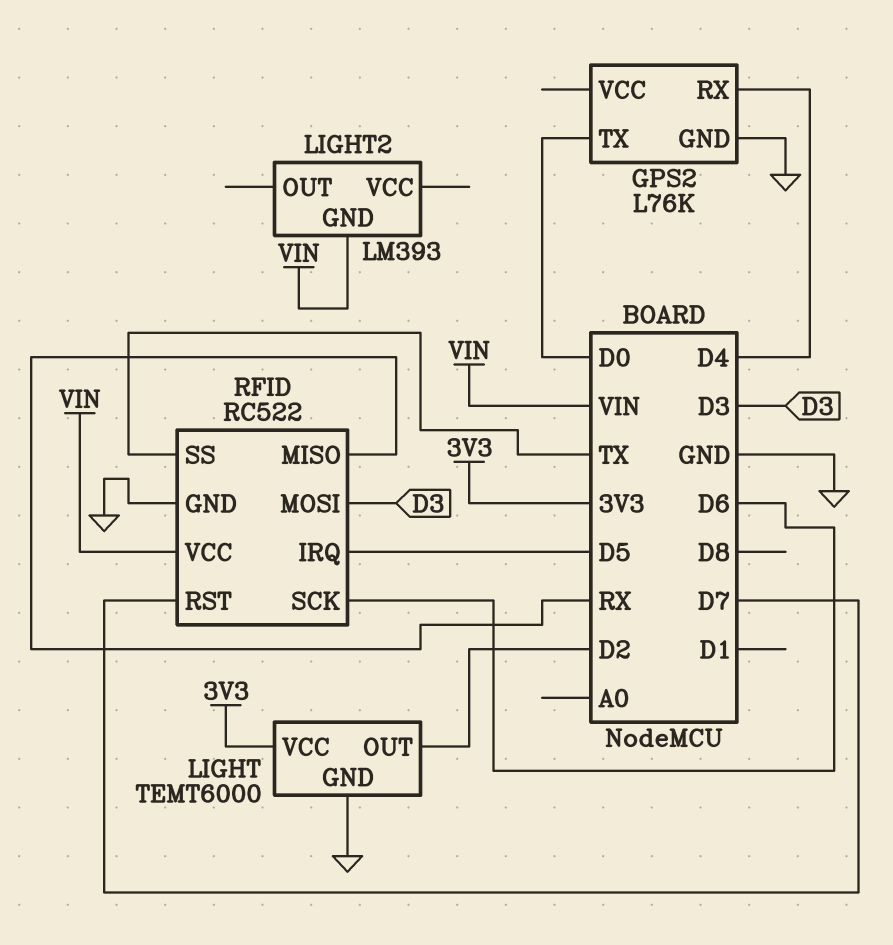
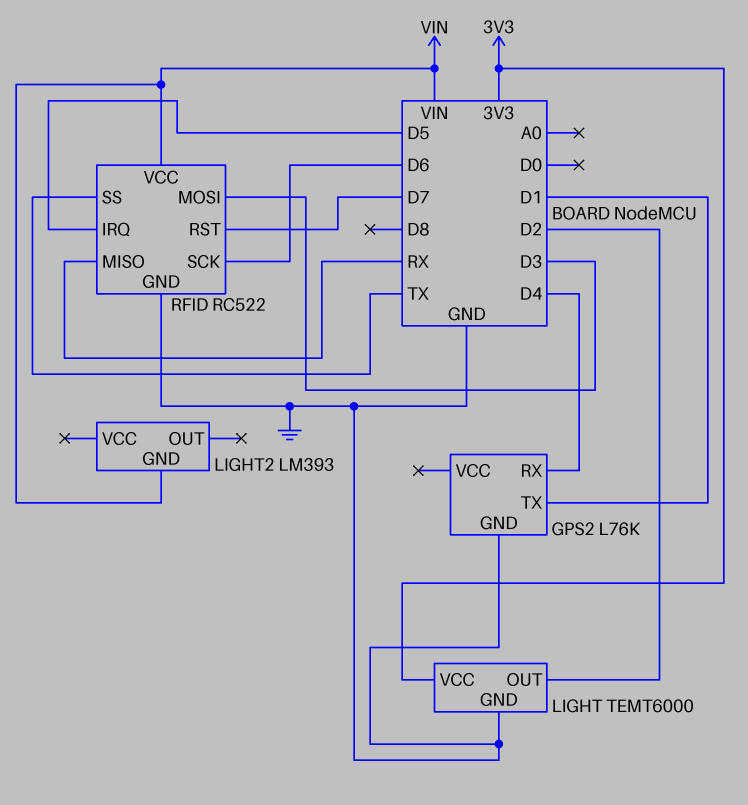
GPS2 pin TX: D0 -> D1

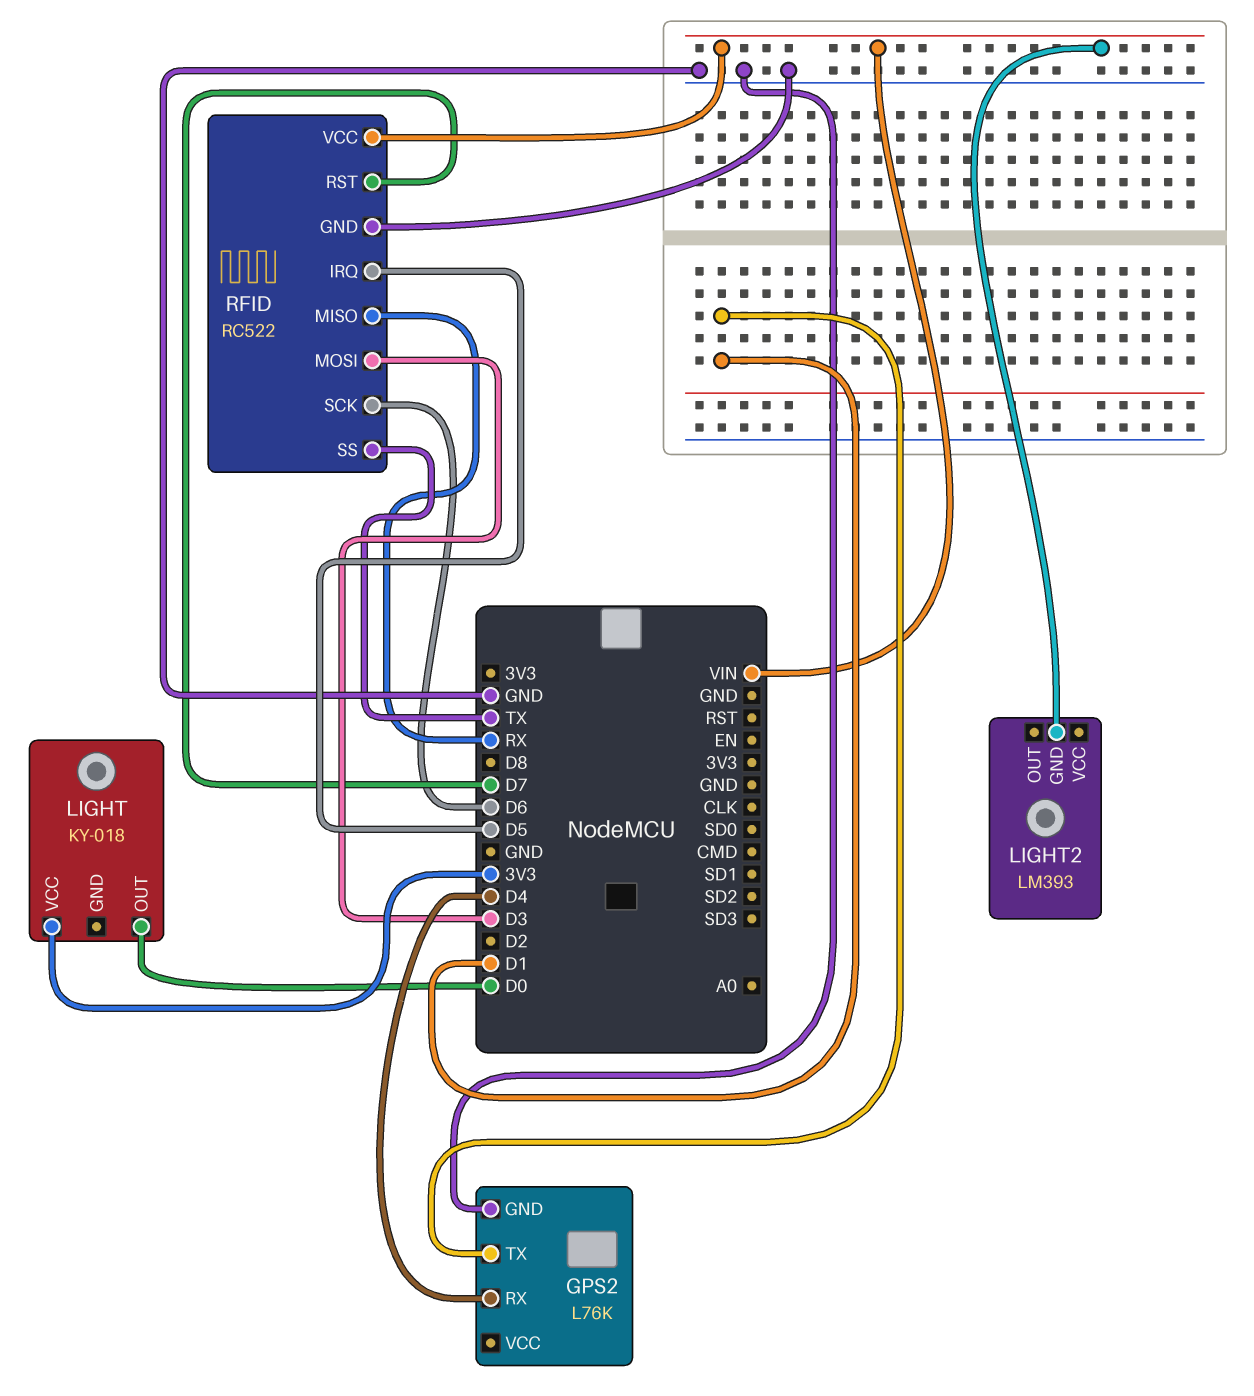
LIGHT: TEMT6000 -> KY-018
LIGHT pin GND: GND -> none
LIGHT pin OUT: D2 -> D0

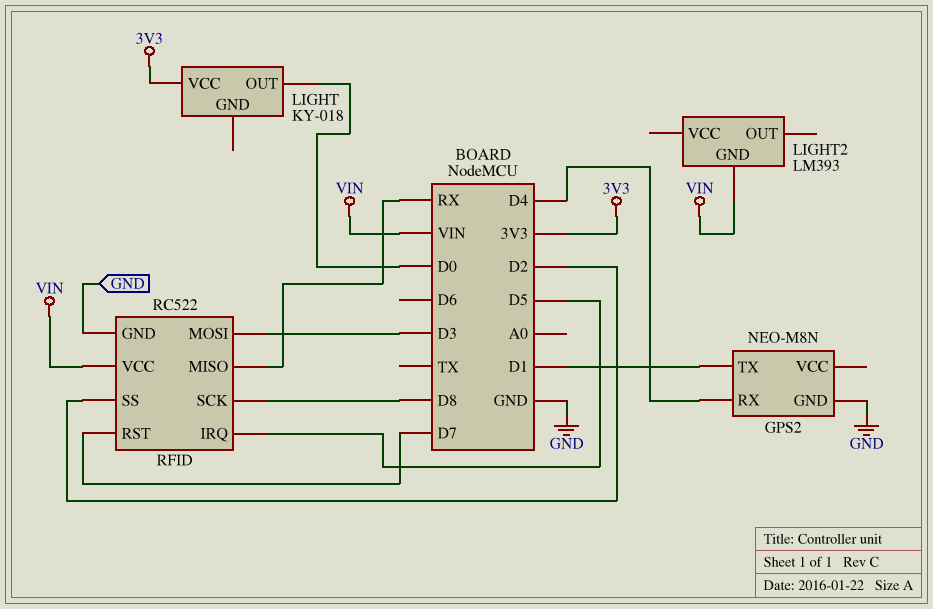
GPS2: L76K -> NEO-M8N
RFID pin SCK: D6 -> D8
RFID pin SS: TX -> D2

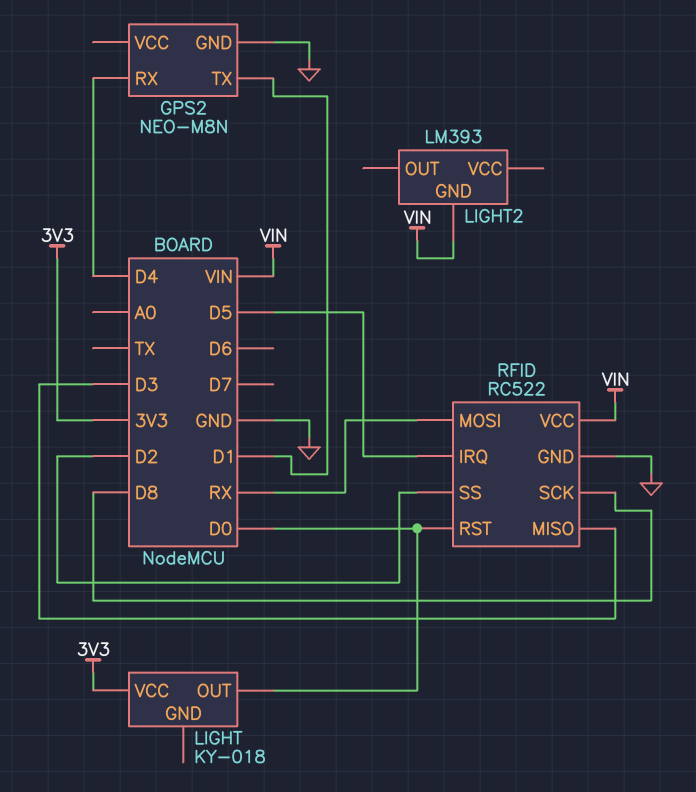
RFID pin MISO: RX -> D3
RFID pin MOSI: D3 -> RX
RFID pin RST: D7 -> D0

